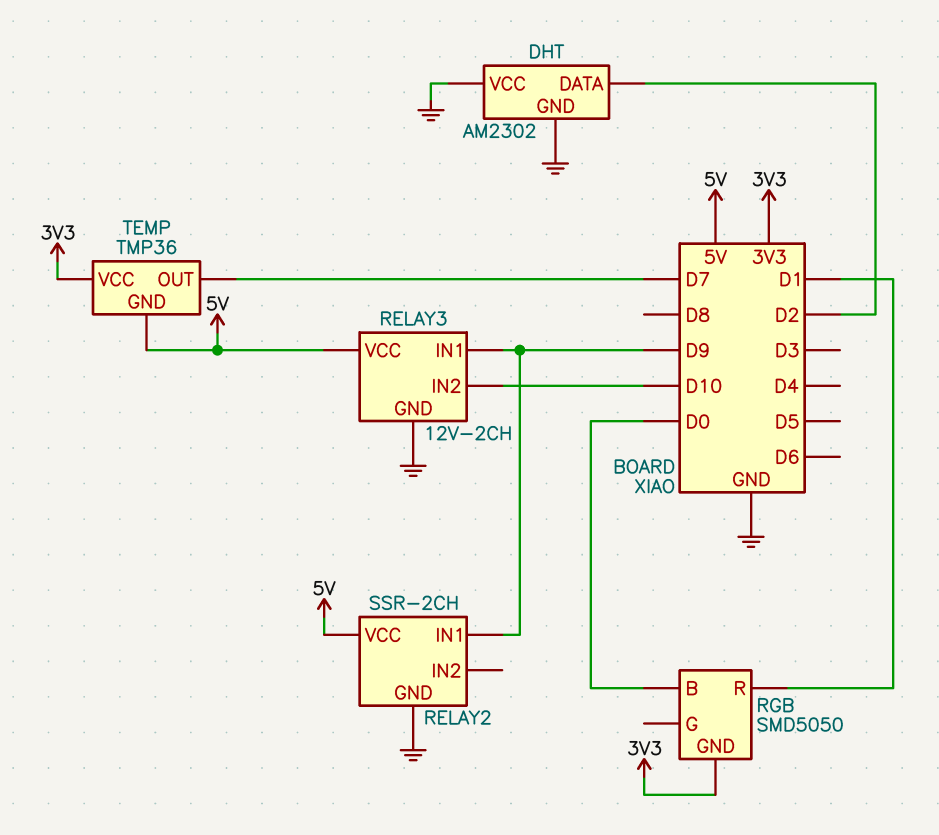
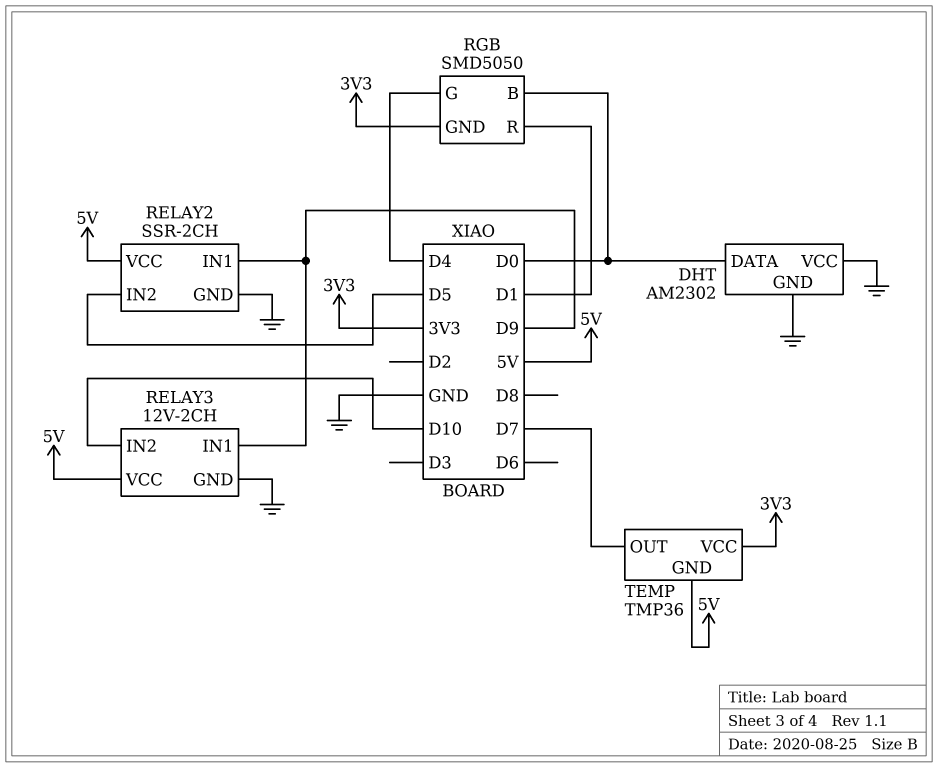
DHT pin DATA: D2 -> D0
RELAY2 pin IN2: none -> D5
RGB pin G: none -> D4

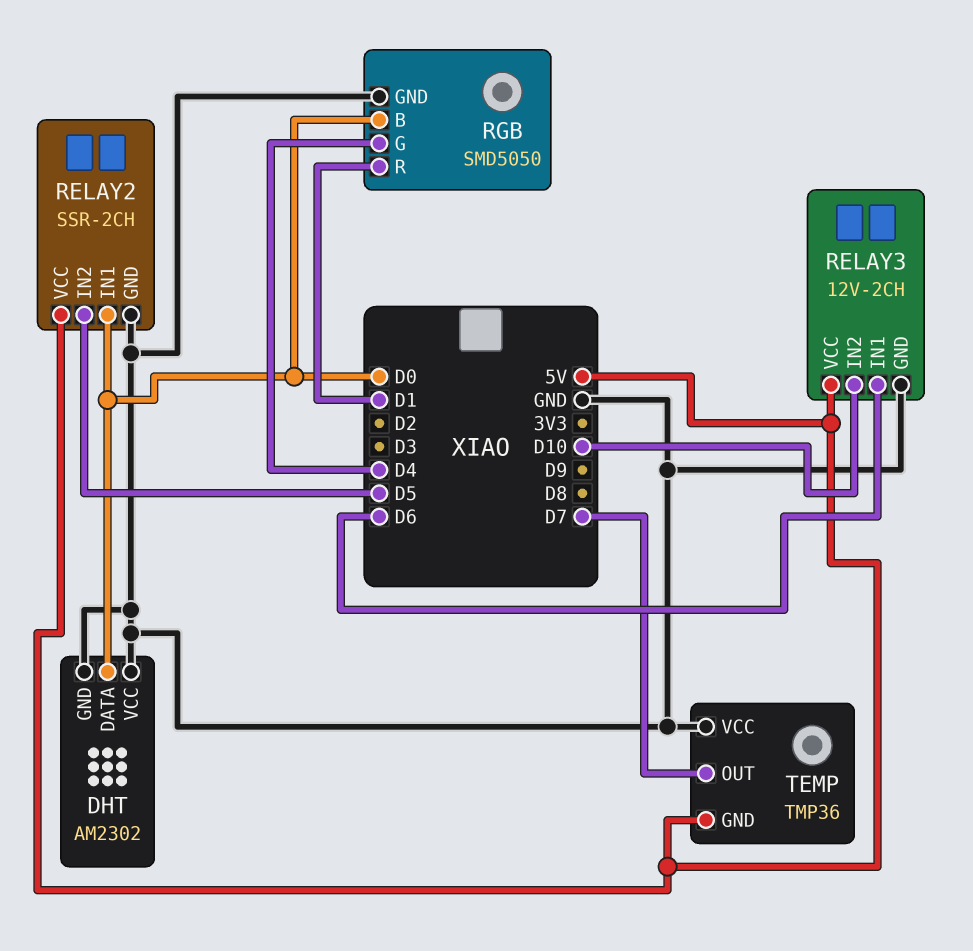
RELAY2 pin IN1: D9 -> D0
RELAY3 pin IN1: D9 -> D6
RGB pin GND: 3V3 -> GND
TEMP pin VCC: 3V3 -> GND

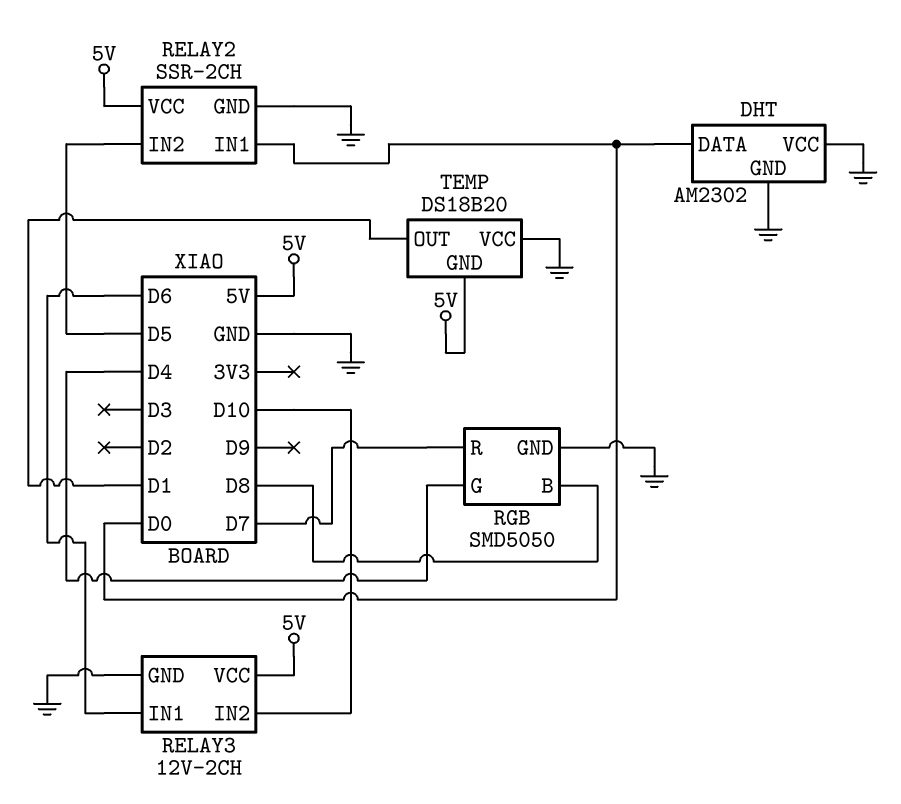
RGB pin B: D0 -> D8
RGB pin R: D1 -> D7
TEMP: TMP36 -> DS18B20
TEMP pin OUT: D7 -> D1

